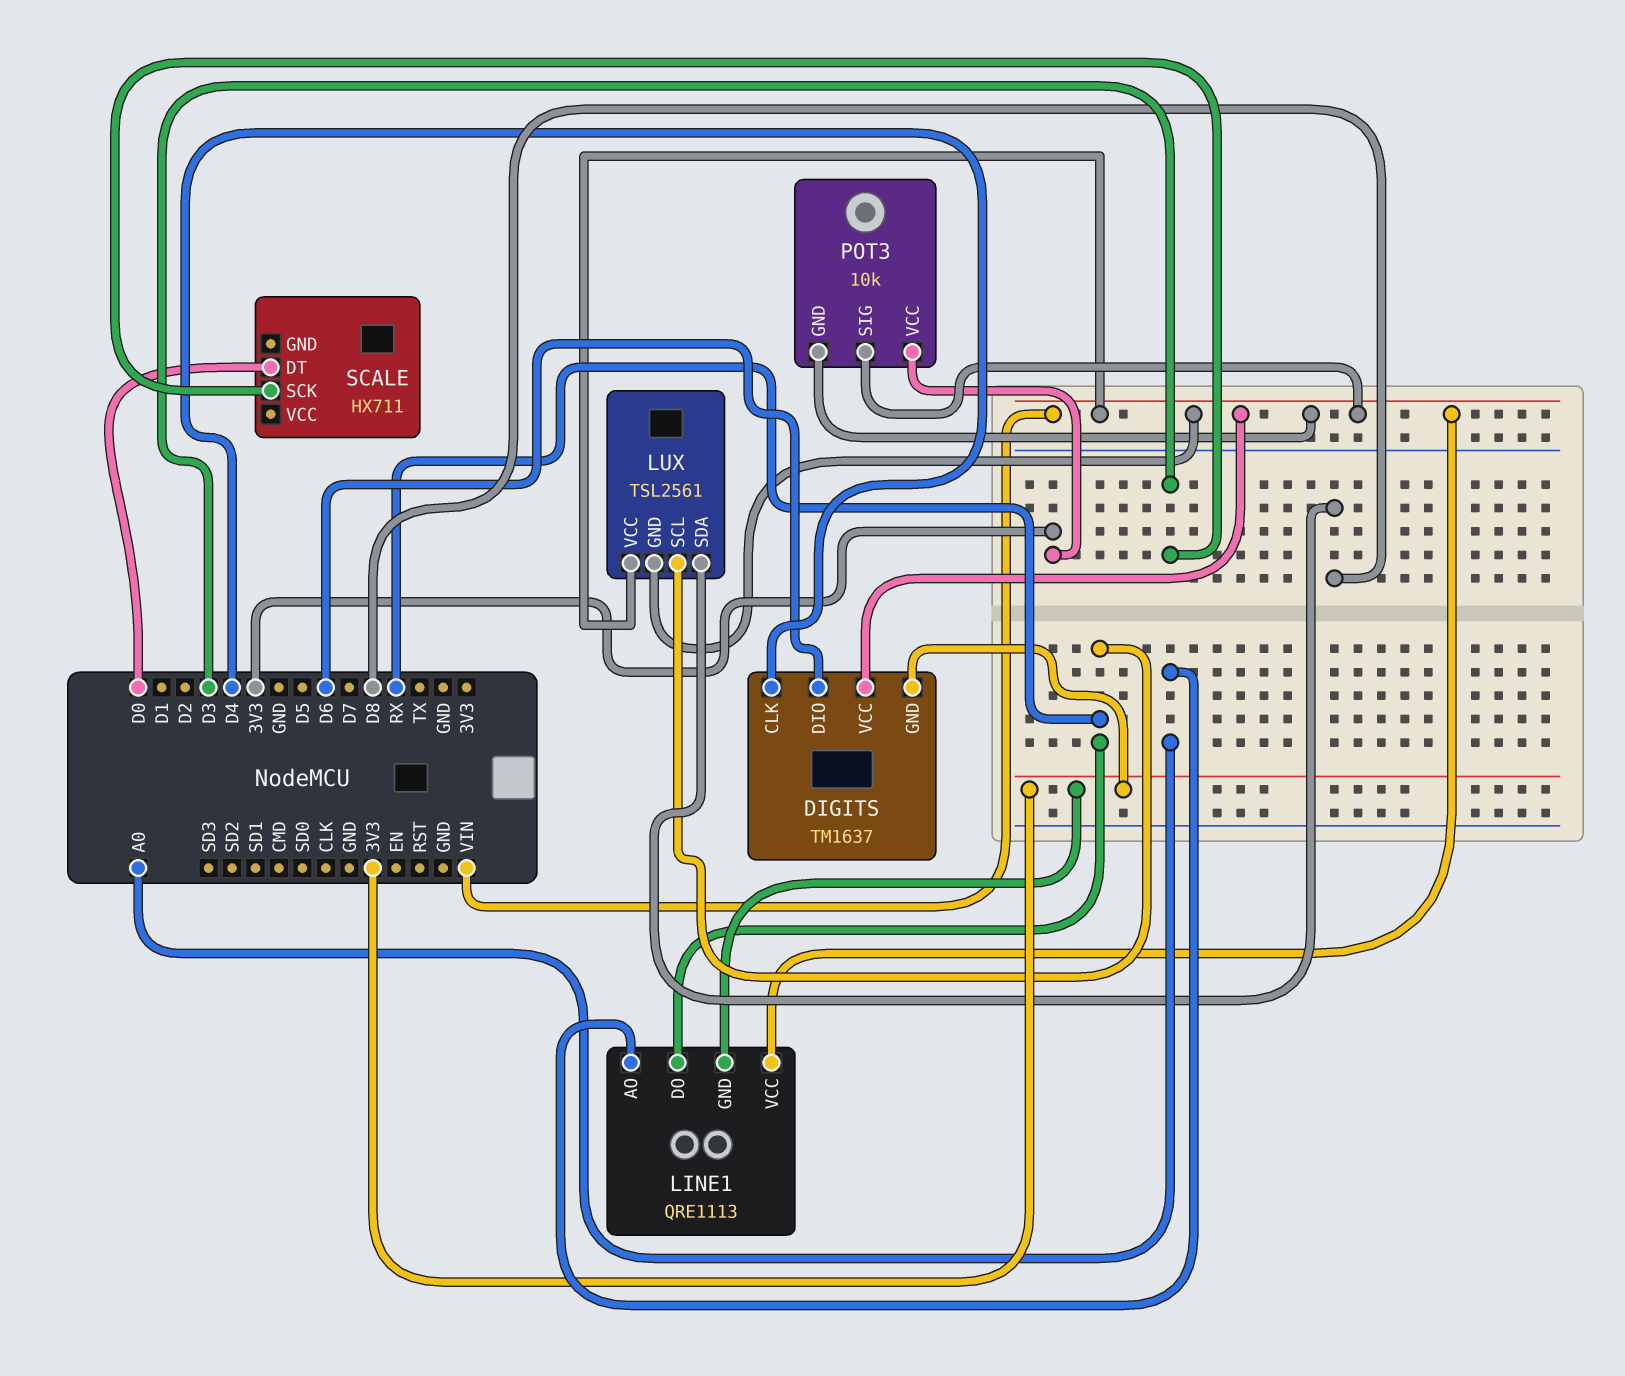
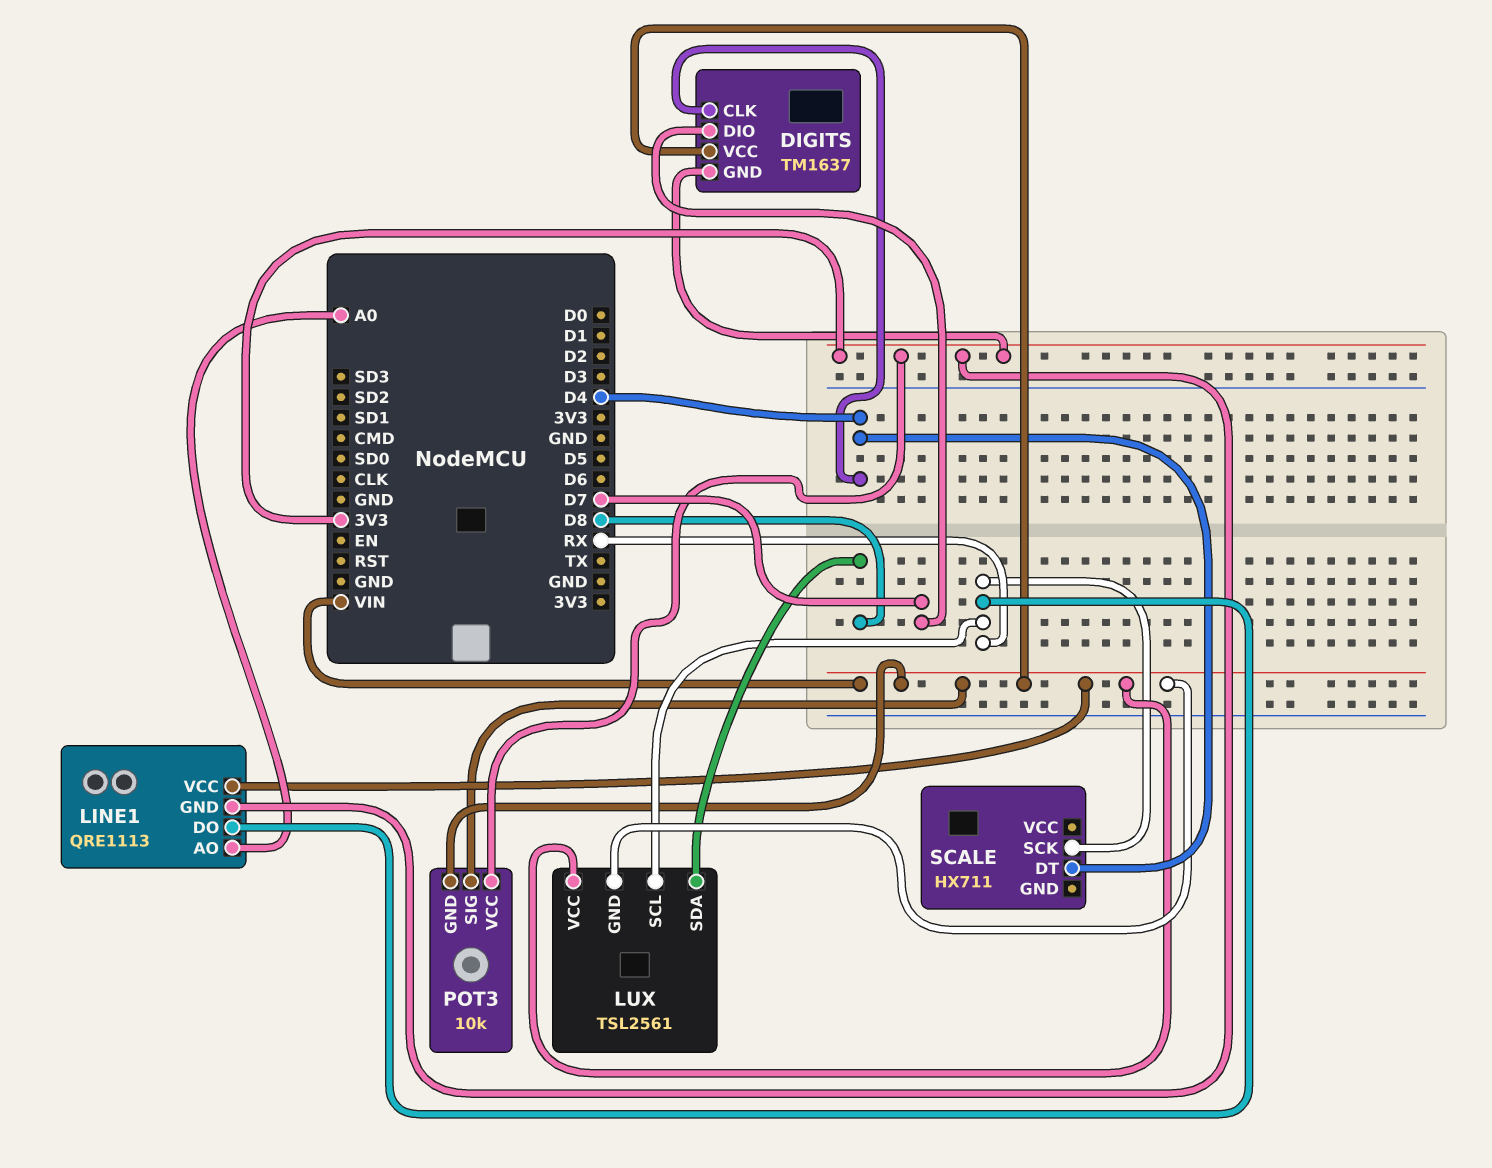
DIGITS pin DIO: D6 -> D7
SCALE pin DT: D0 -> D4
SCALE pin SCK: D3 -> RX

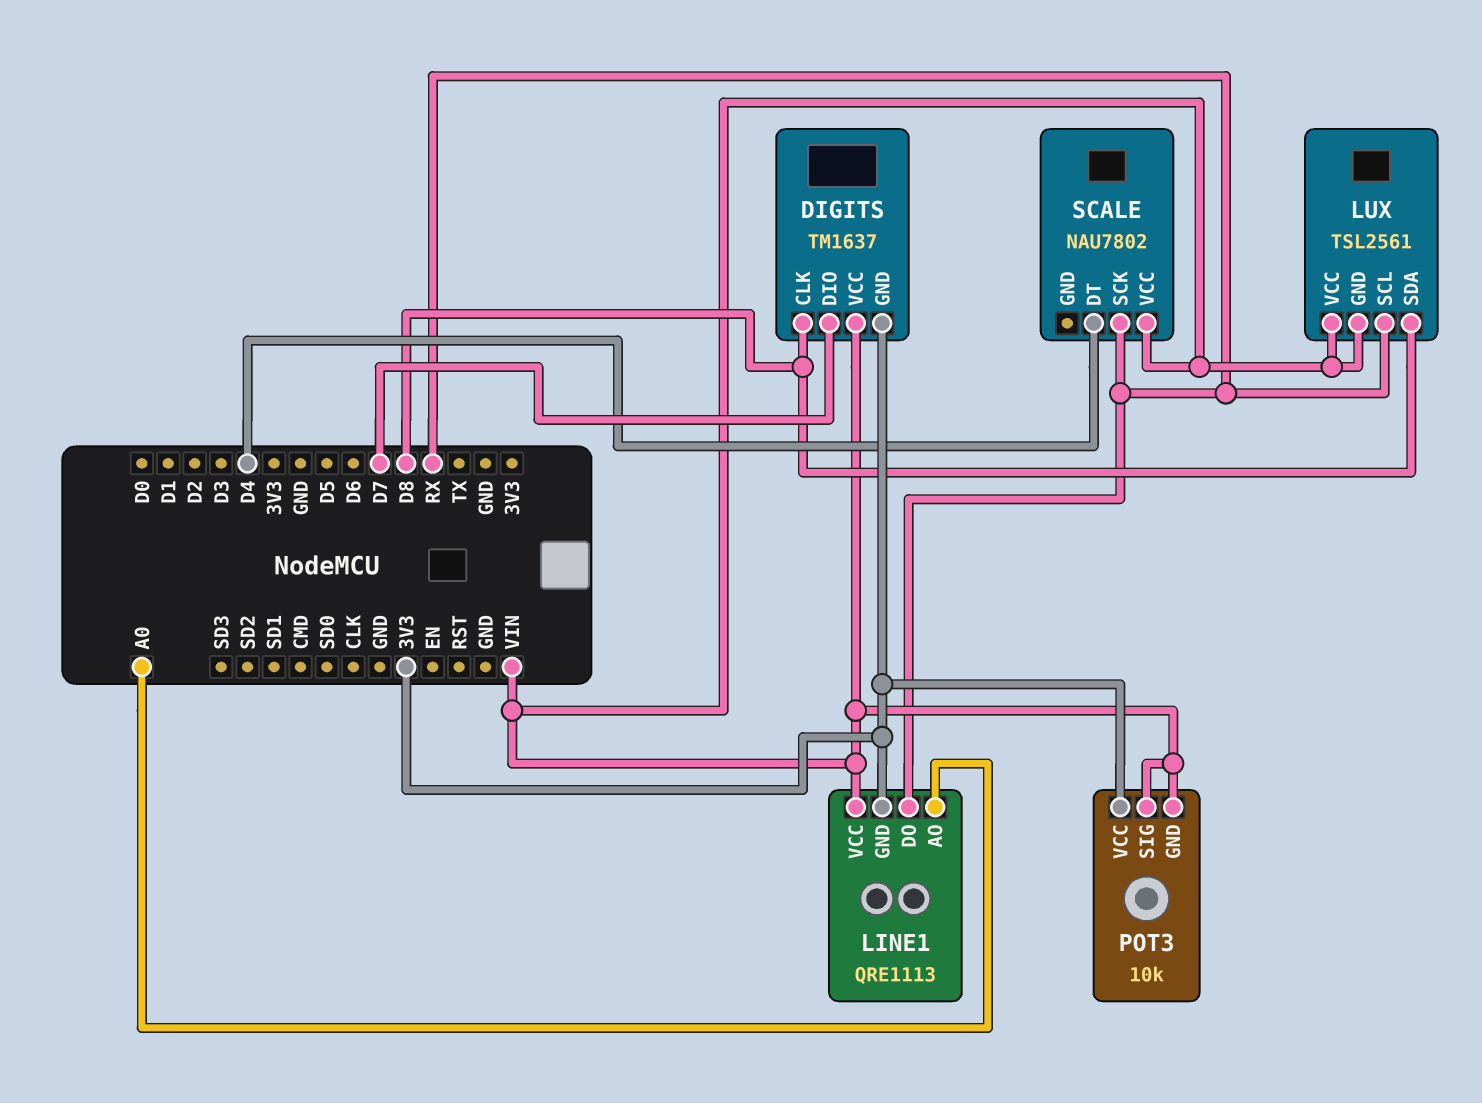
DIGITS pin CLK: D4 -> D8
SCALE: HX711 -> NAU7802
SCALE pin VCC: none -> VIN

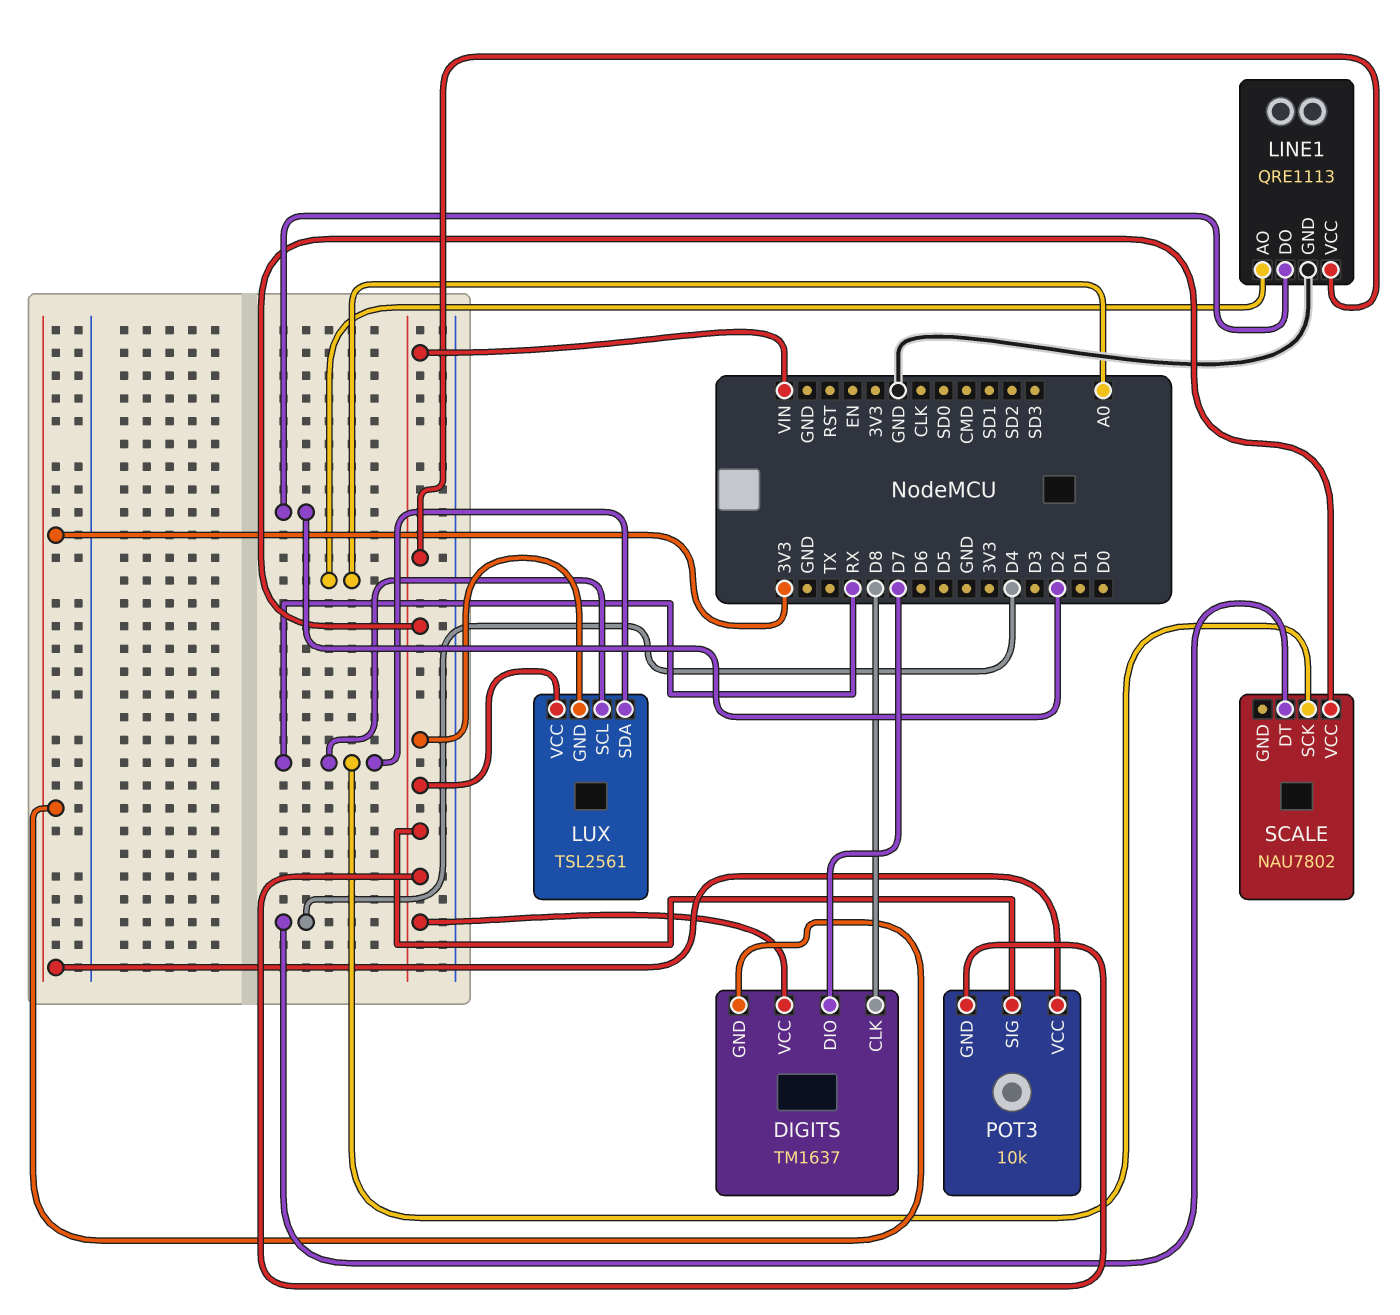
LINE1 pin DO: RX -> D2
LINE1 pin GND: 3V3 -> GND
LUX pin SDA: D8 -> RX

